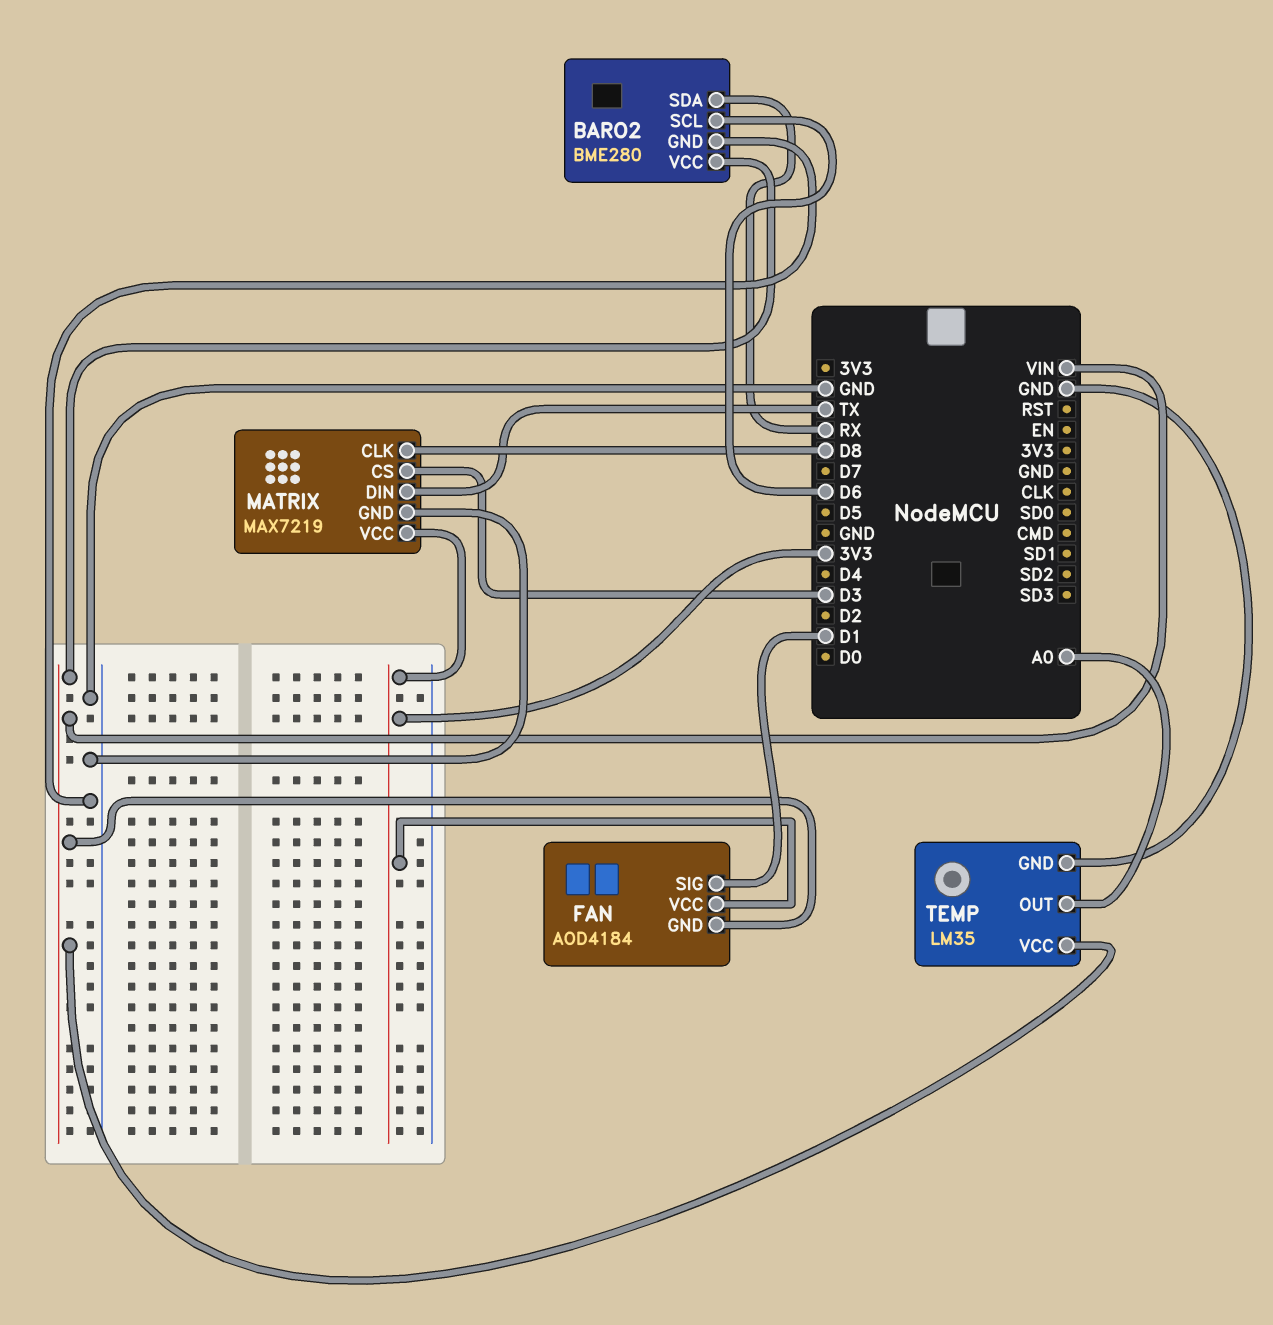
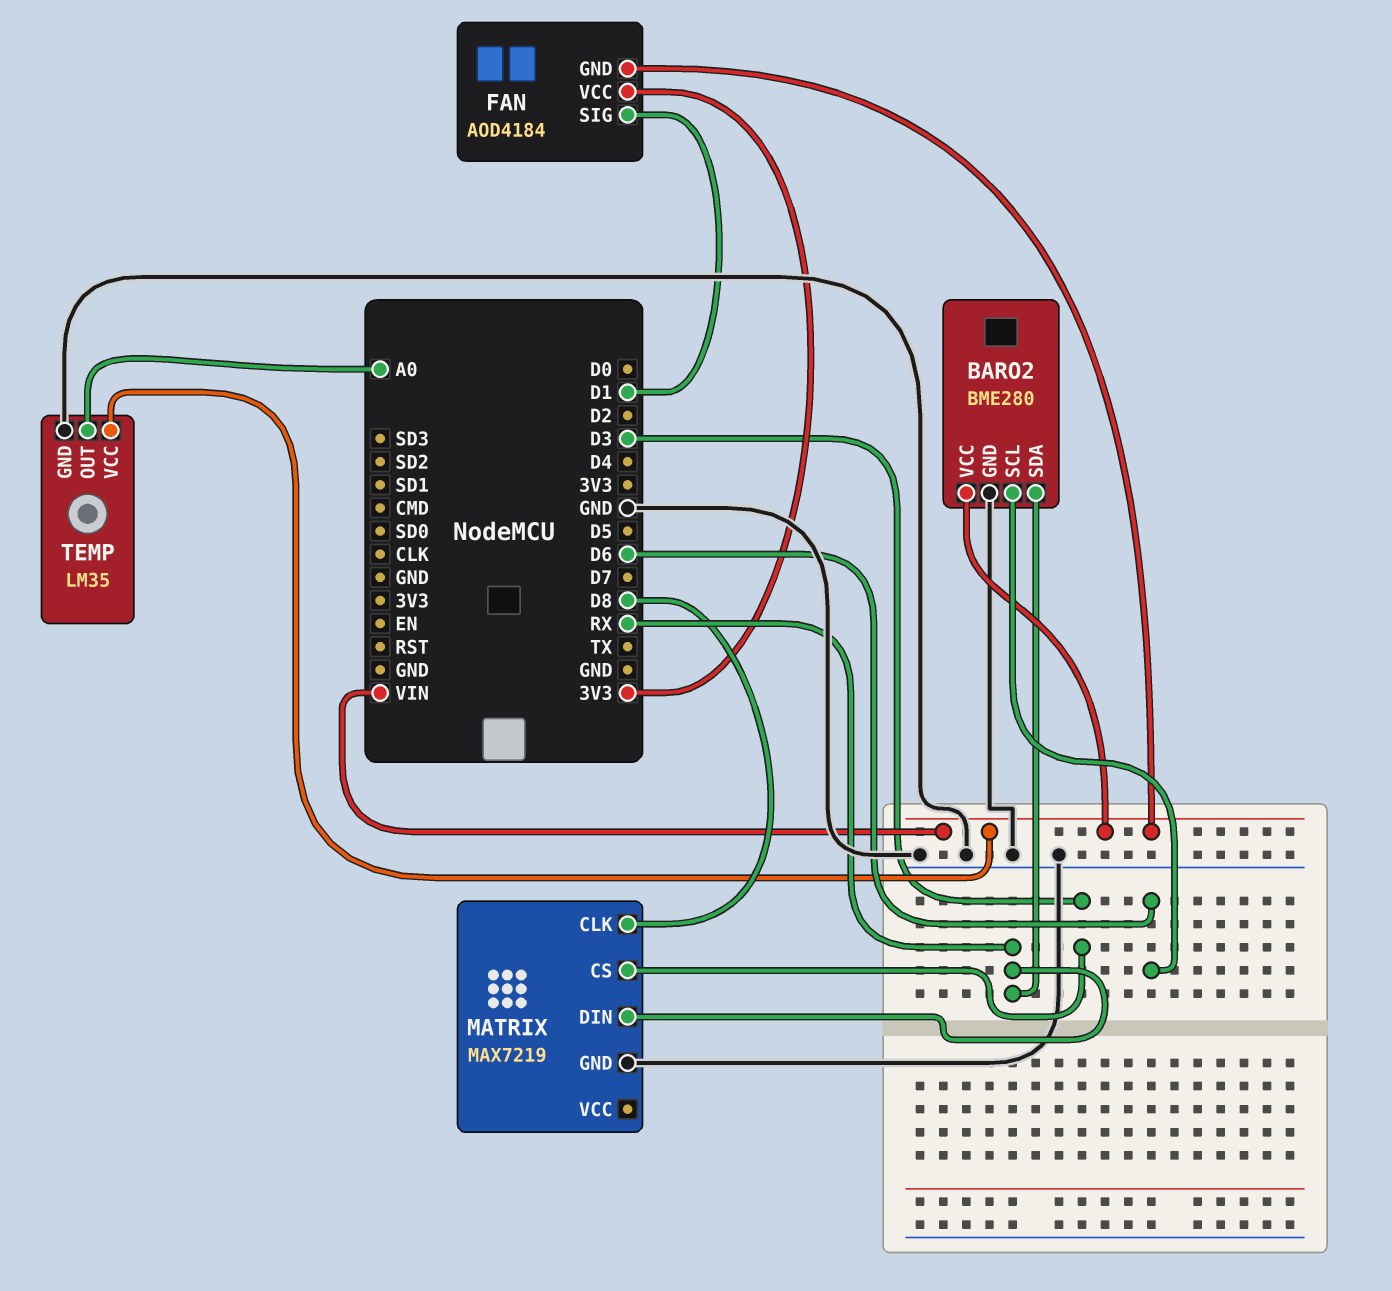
MATRIX pin DIN: TX -> RX
MATRIX pin VCC: 3V3 -> none

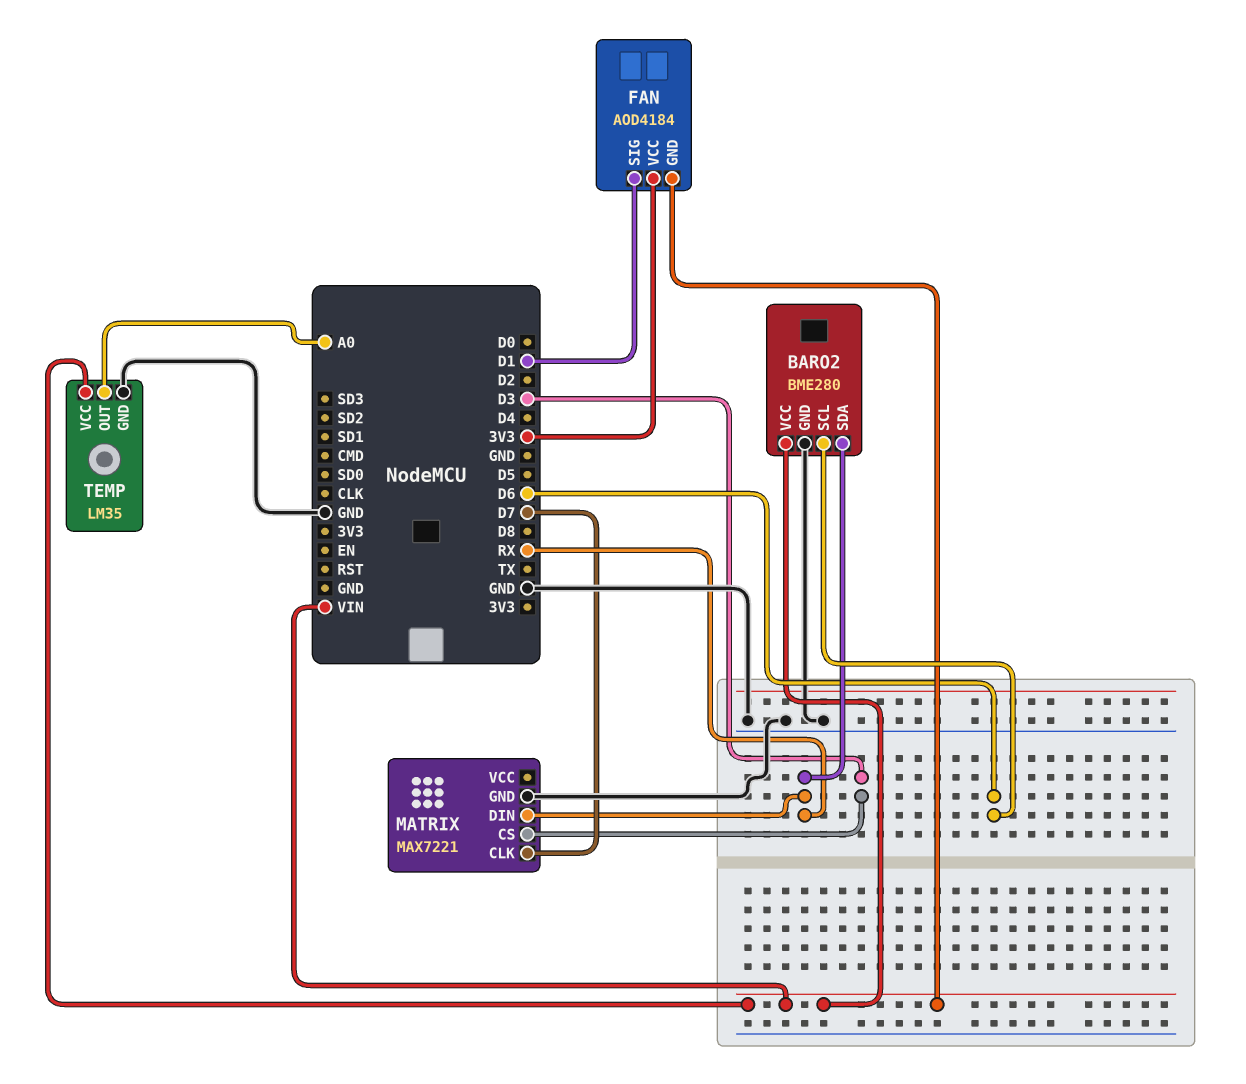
MATRIX: MAX7219 -> MAX7221
MATRIX pin CLK: D8 -> D7

